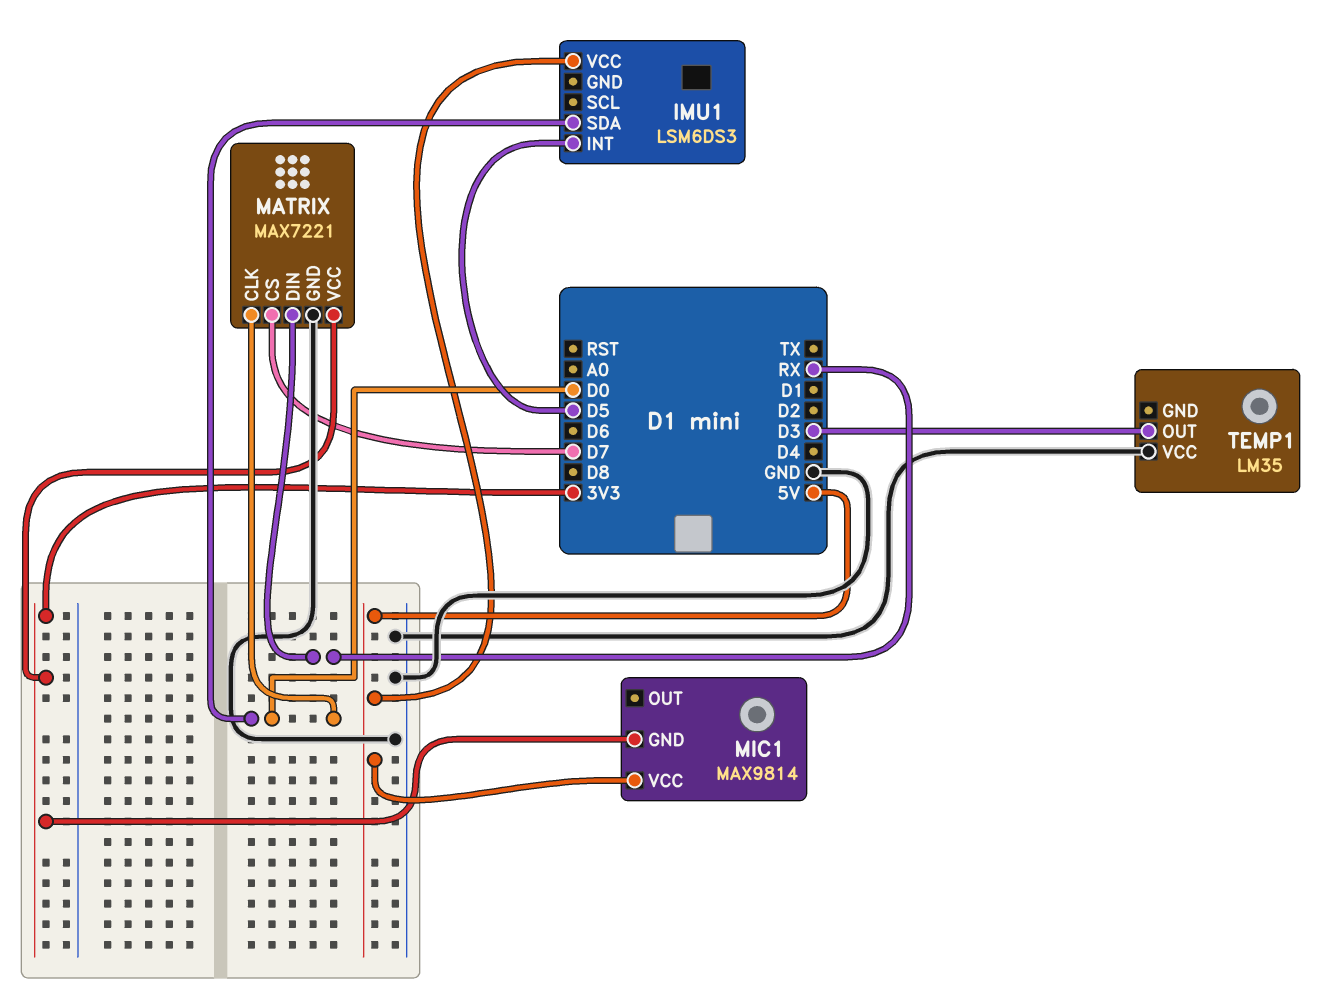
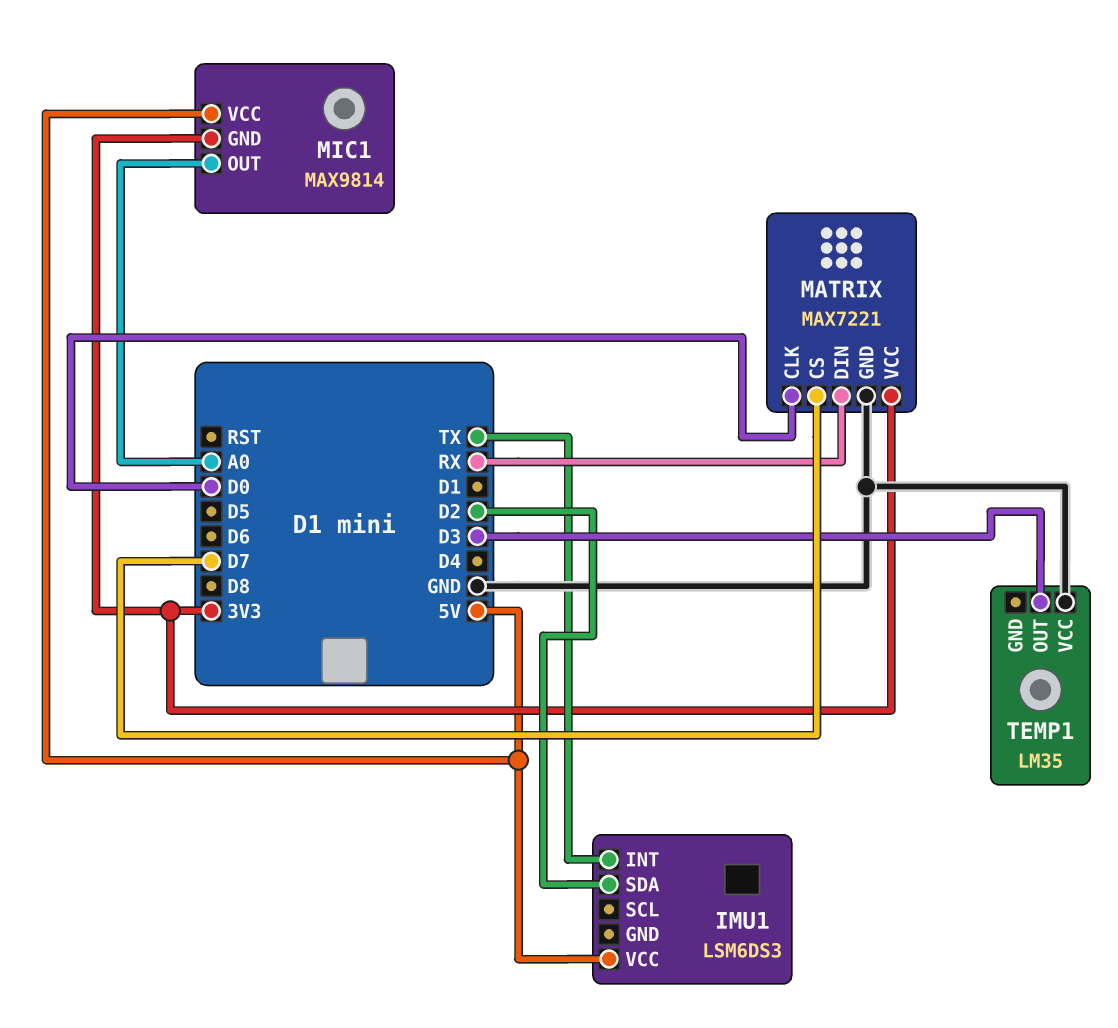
IMU1 pin INT: D5 -> TX
IMU1 pin SDA: D0 -> D2
MIC1 pin OUT: none -> A0

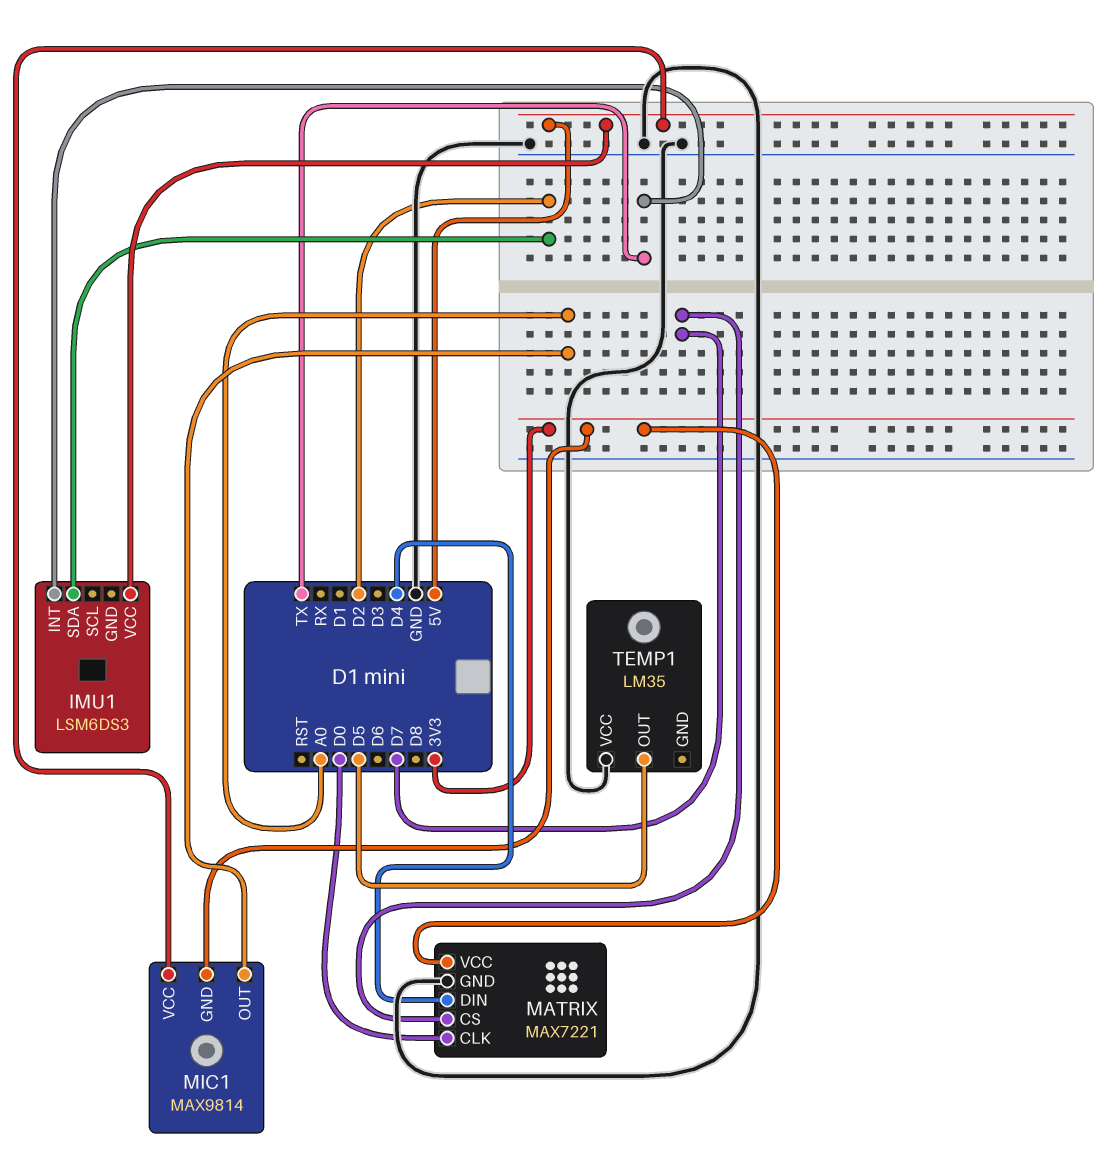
MATRIX pin DIN: RX -> D4
TEMP1 pin OUT: D3 -> D5

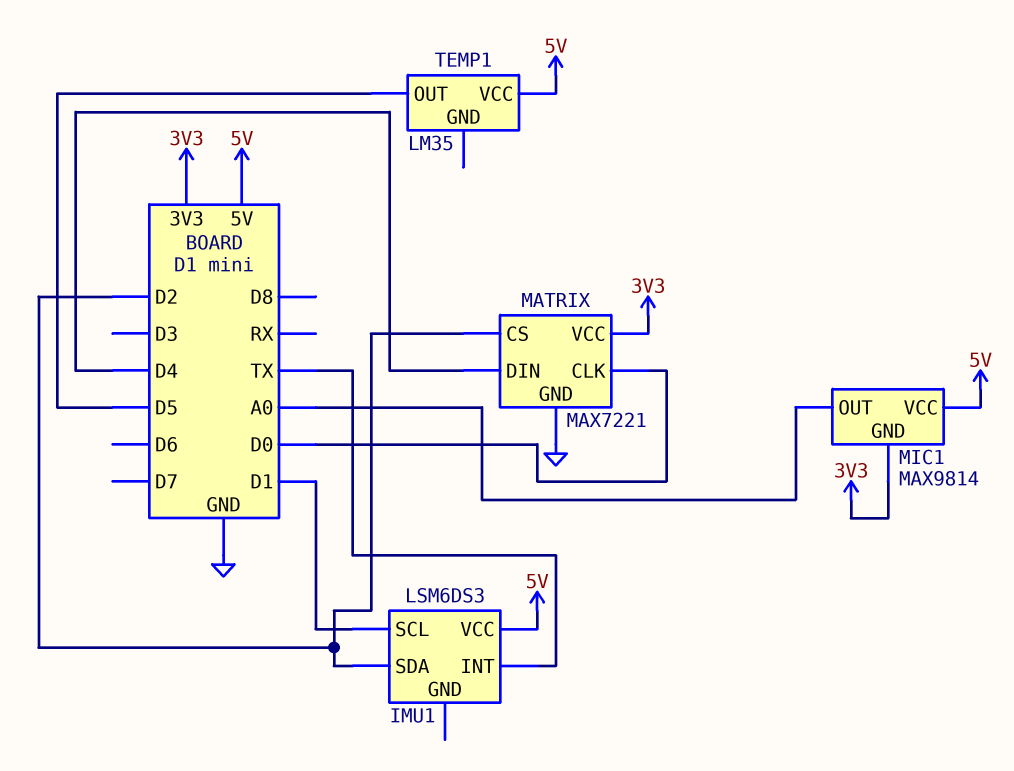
IMU1 pin SCL: none -> D1
MATRIX pin CS: D7 -> D2
TEMP1 pin VCC: GND -> 5V

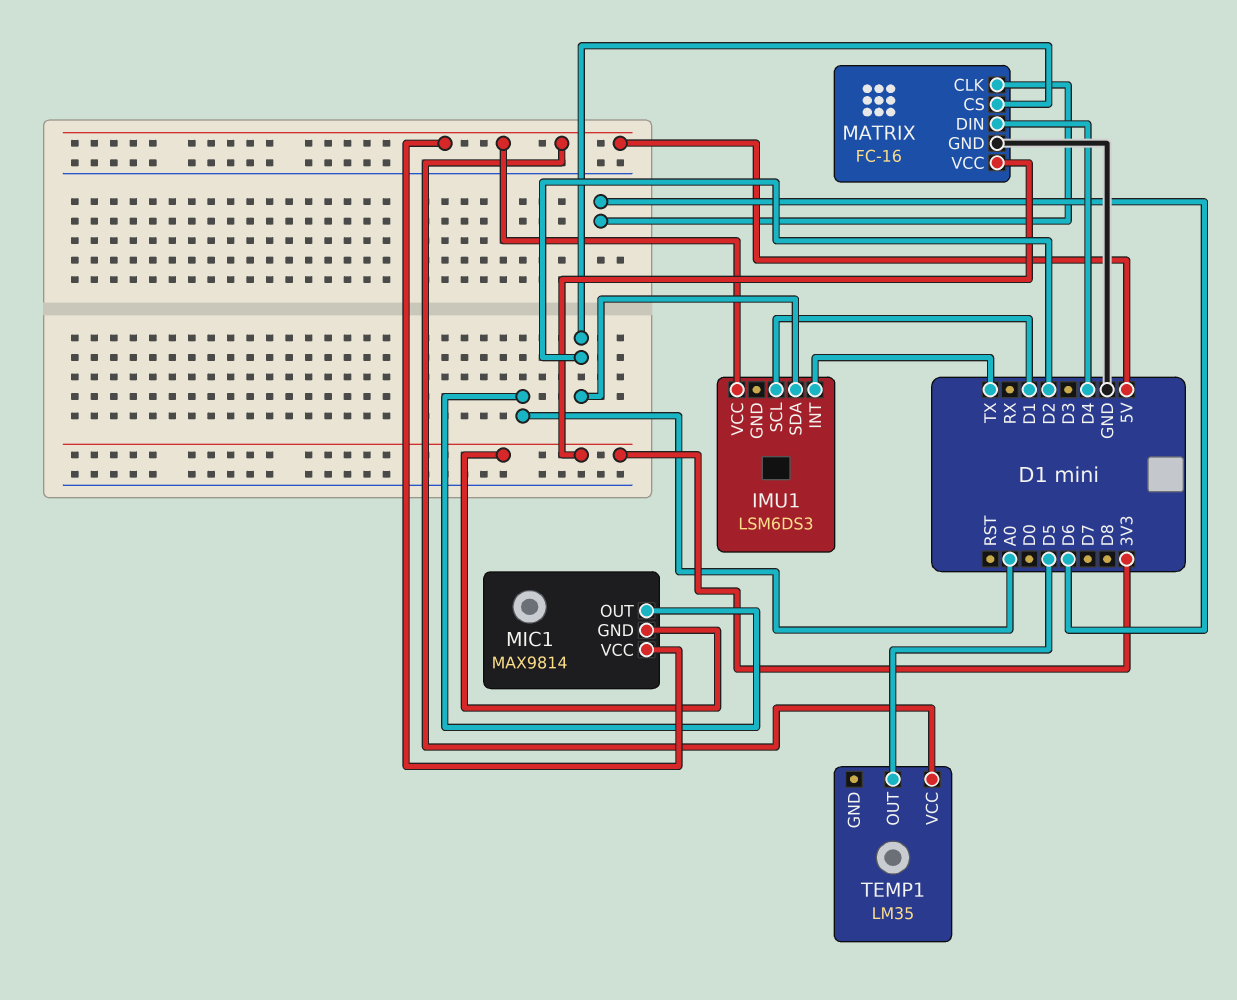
MATRIX: MAX7221 -> FC-16
MATRIX pin CLK: D0 -> D6

